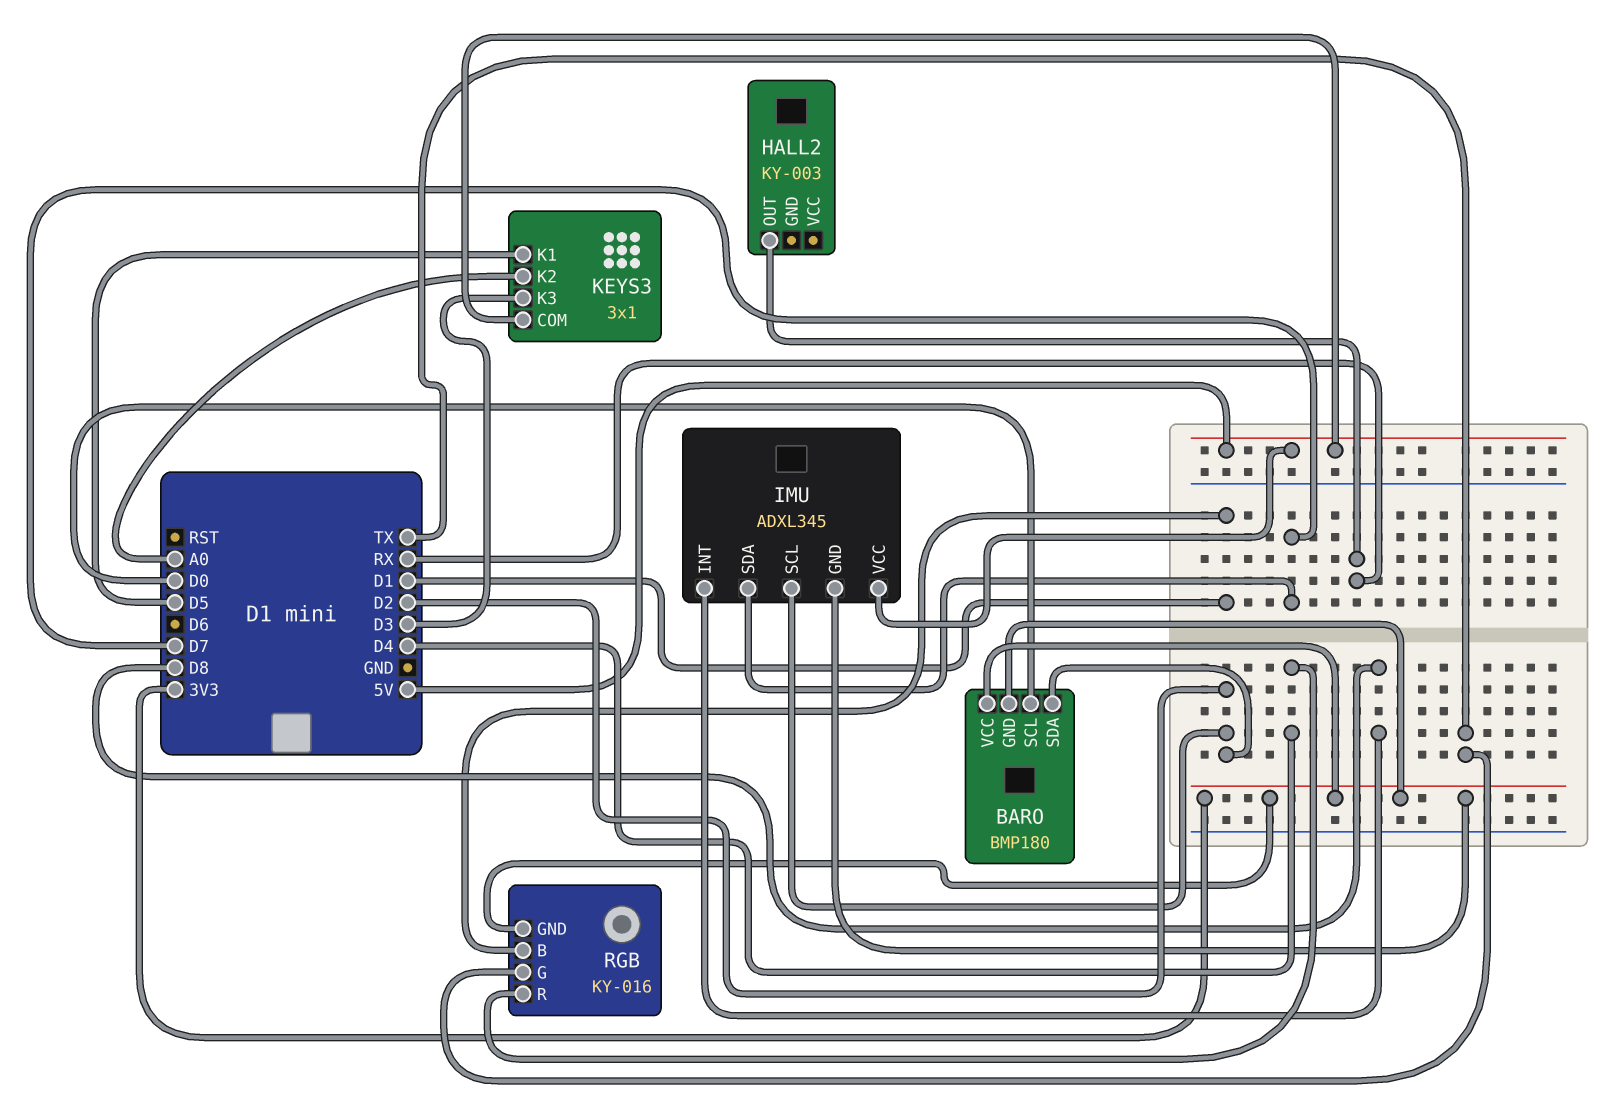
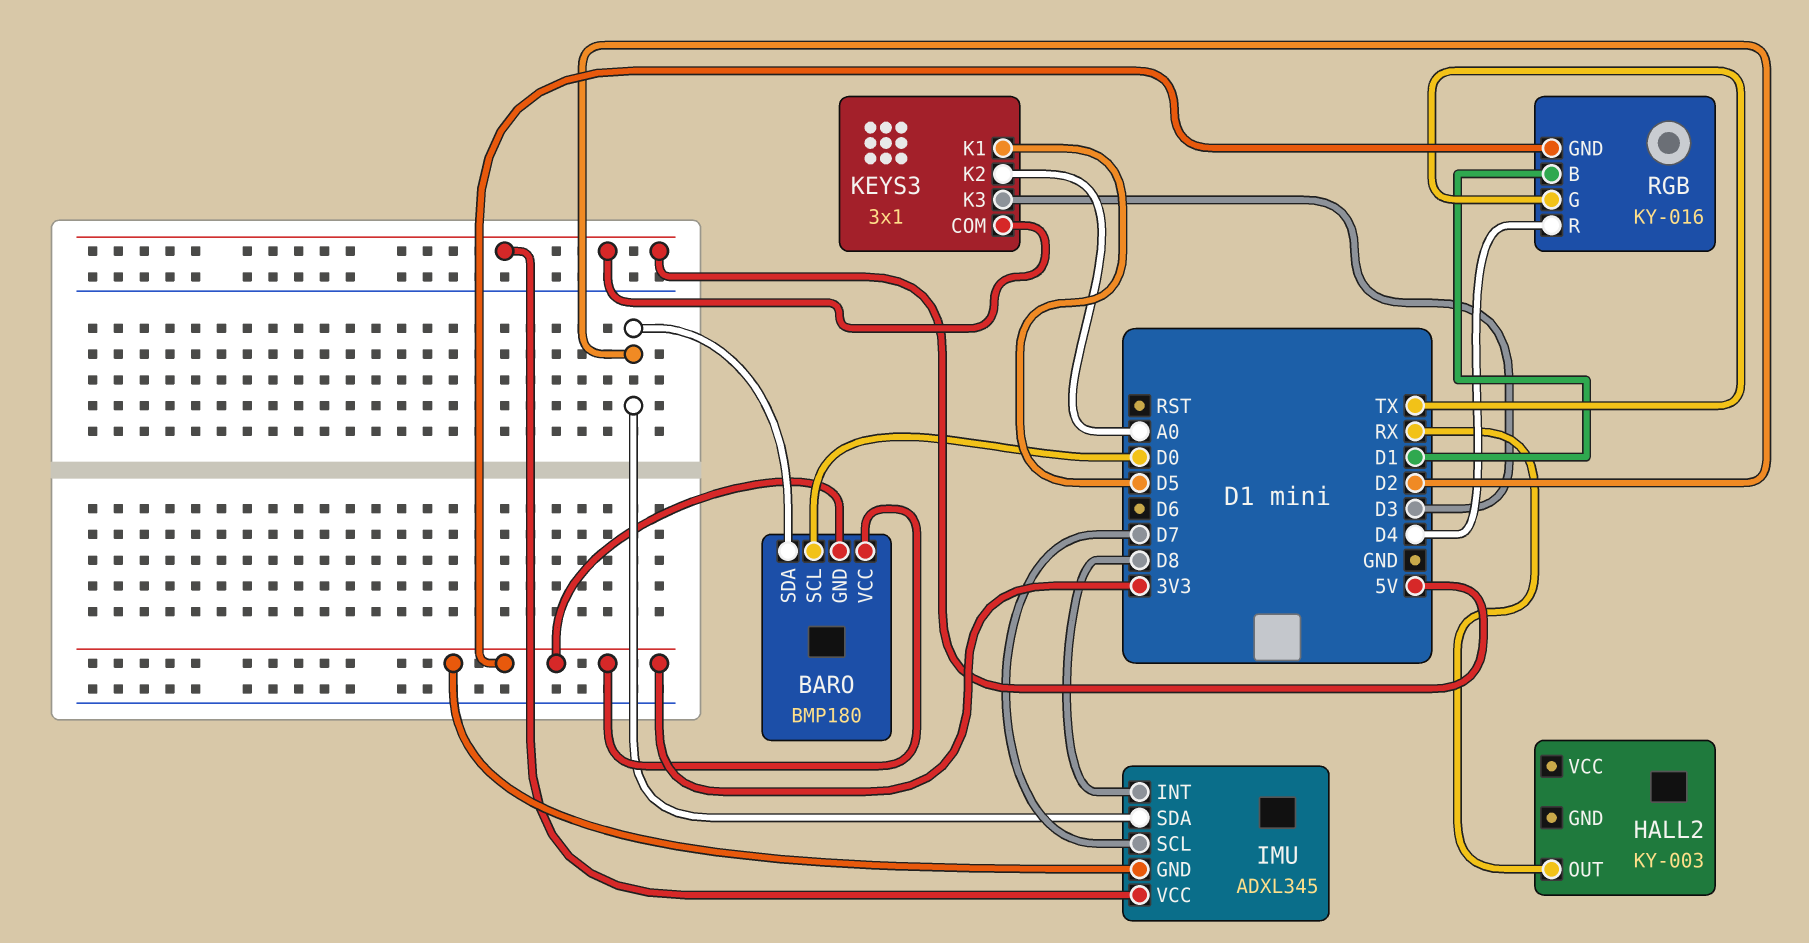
IMU pin SCL: D2 -> D7
IMU pin SDA: D7 -> D2

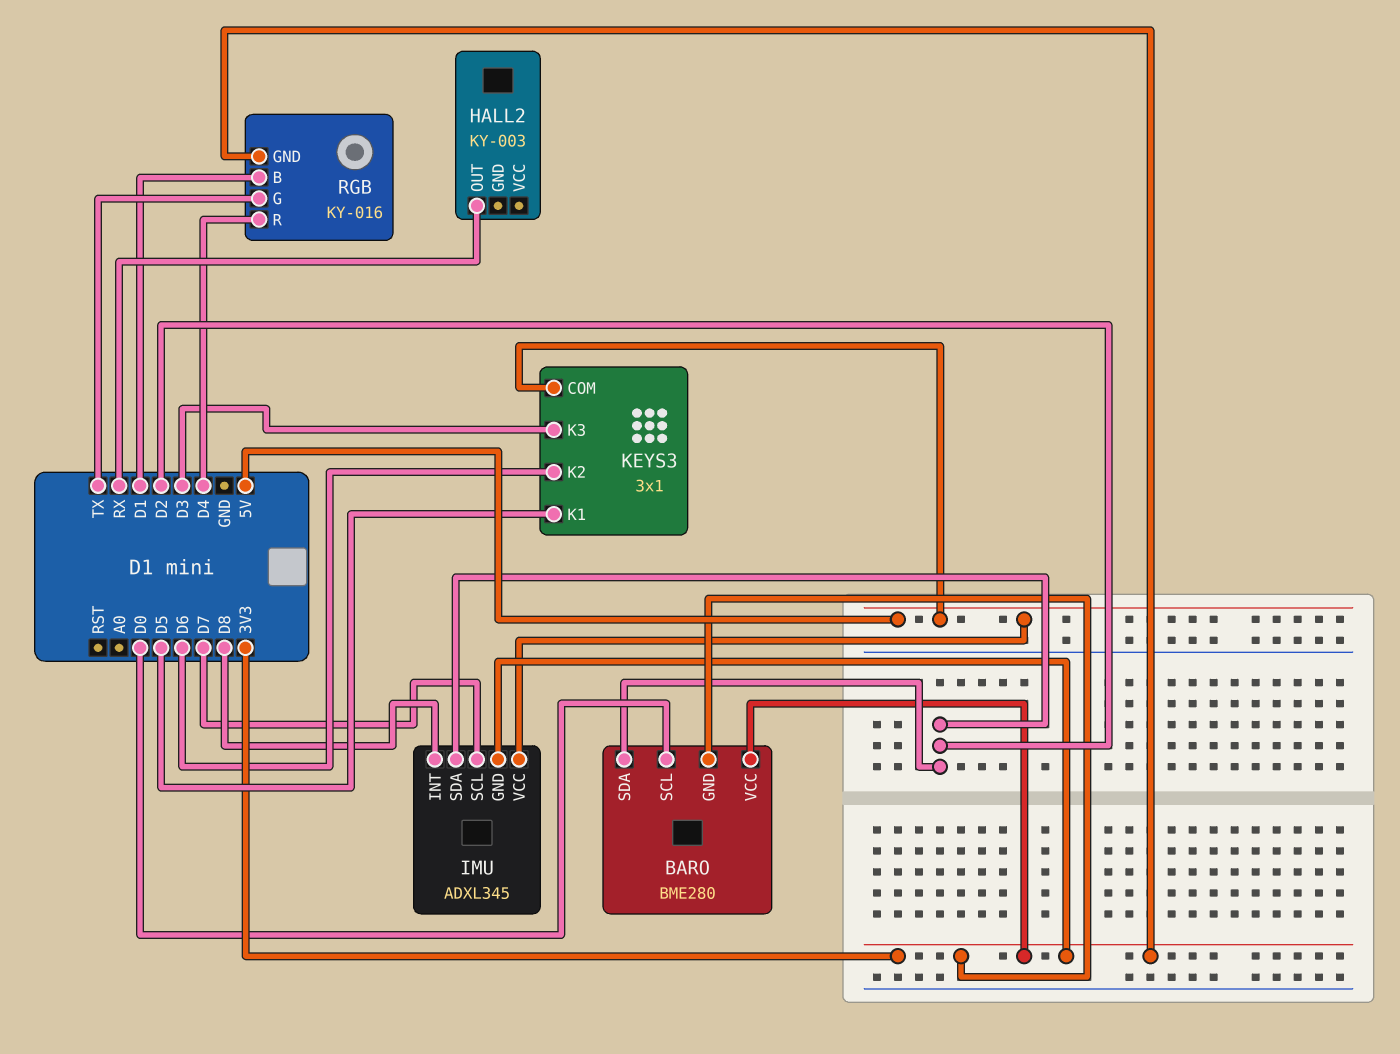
BARO: BMP180 -> BME280
KEYS3 pin K2: A0 -> D6

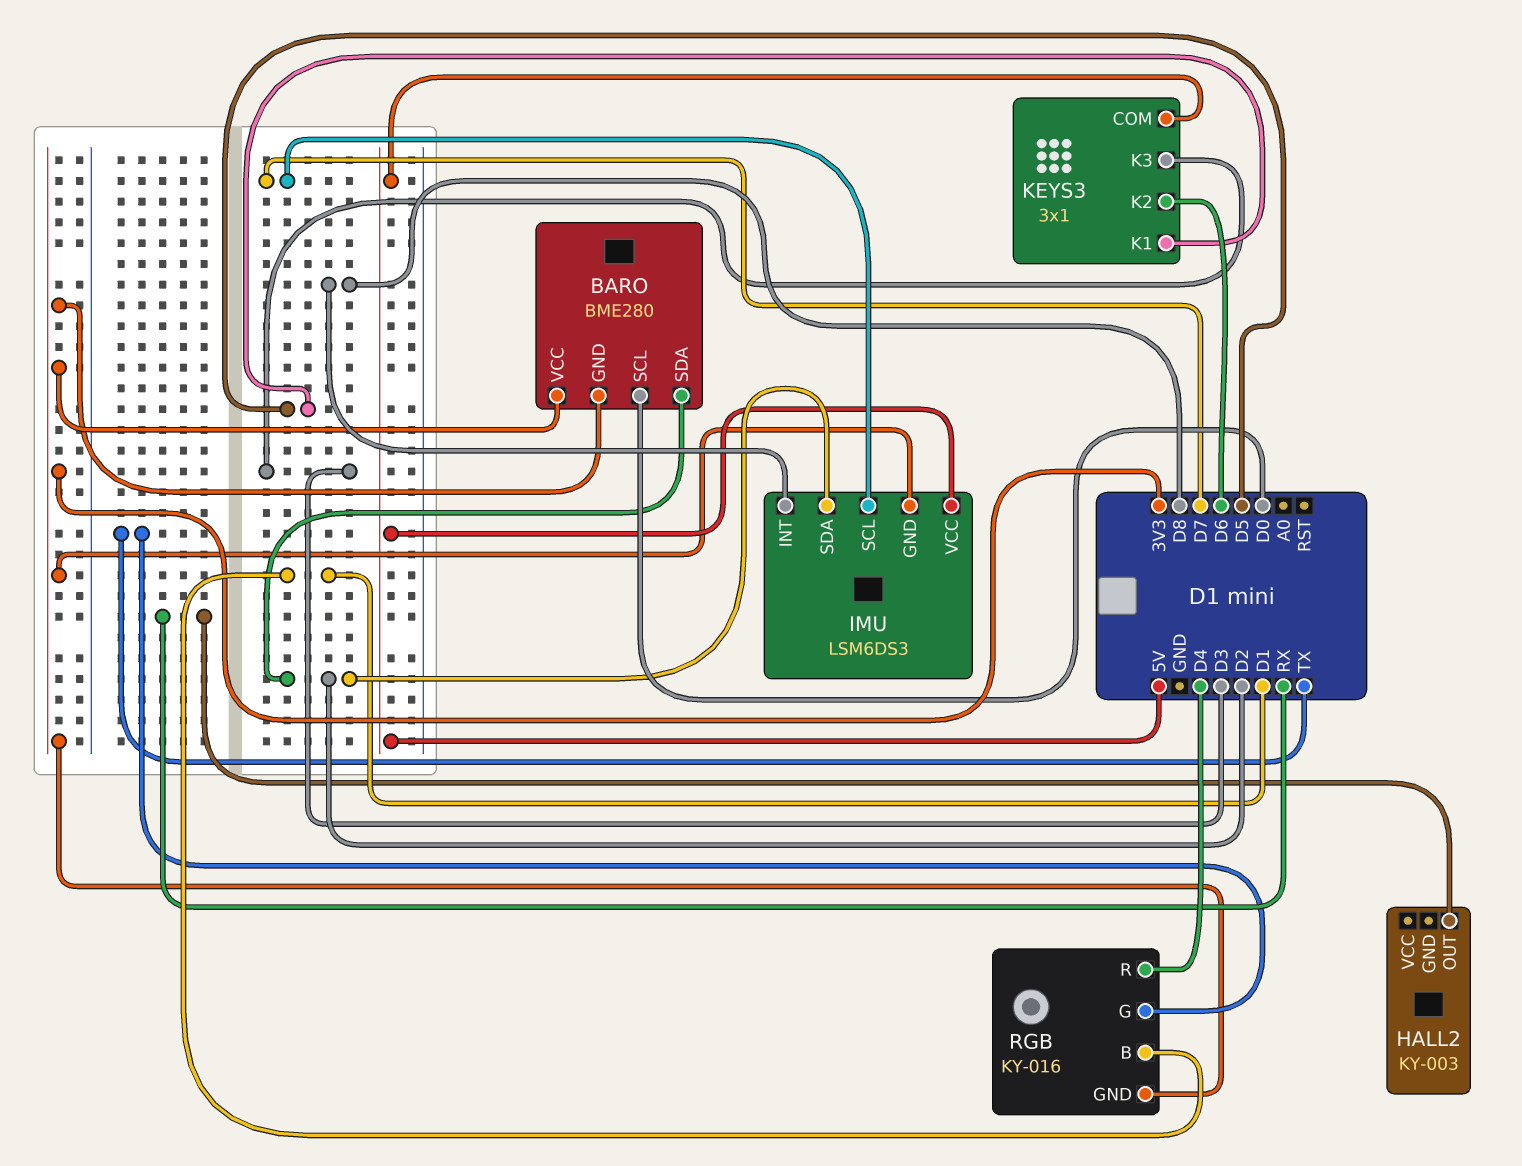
IMU: ADXL345 -> LSM6DS3

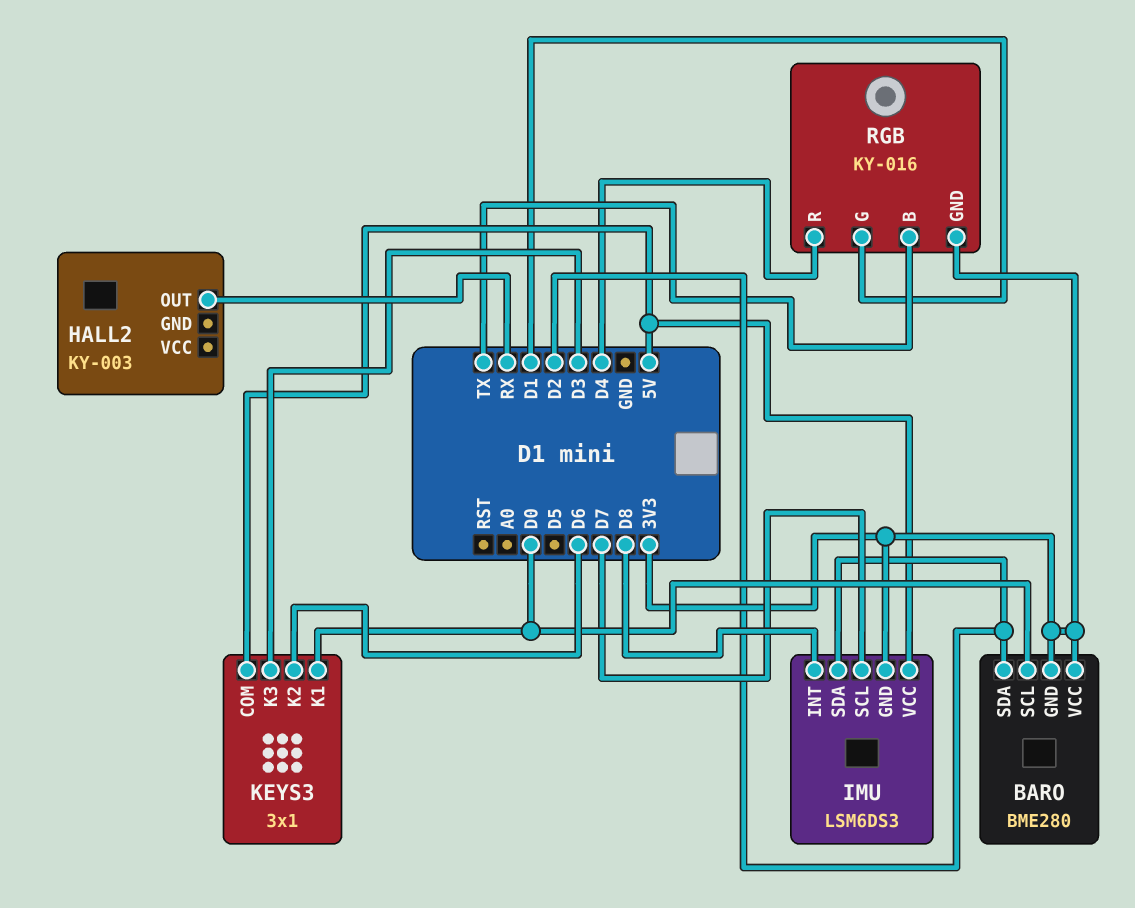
KEYS3 pin K1: D5 -> D0
RGB pin B: D1 -> TX
RGB pin G: TX -> D1

